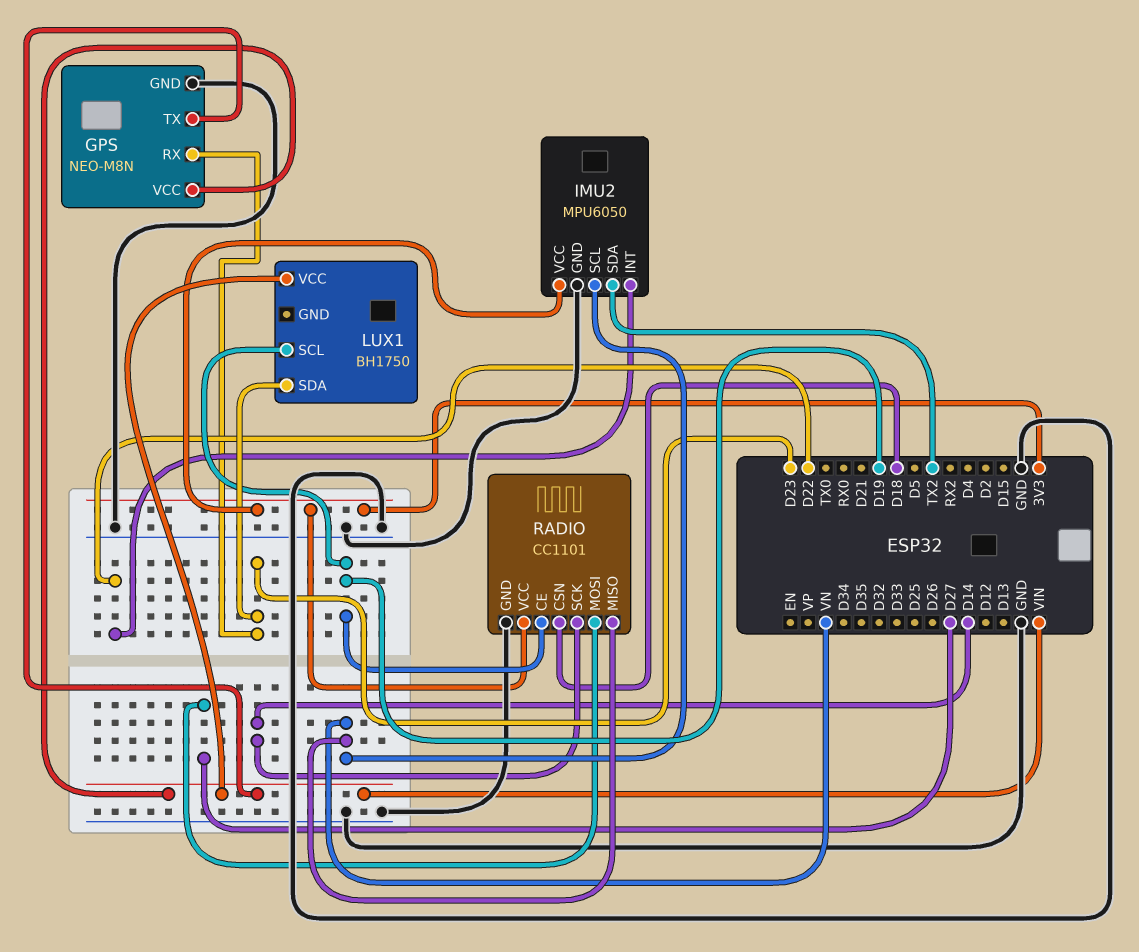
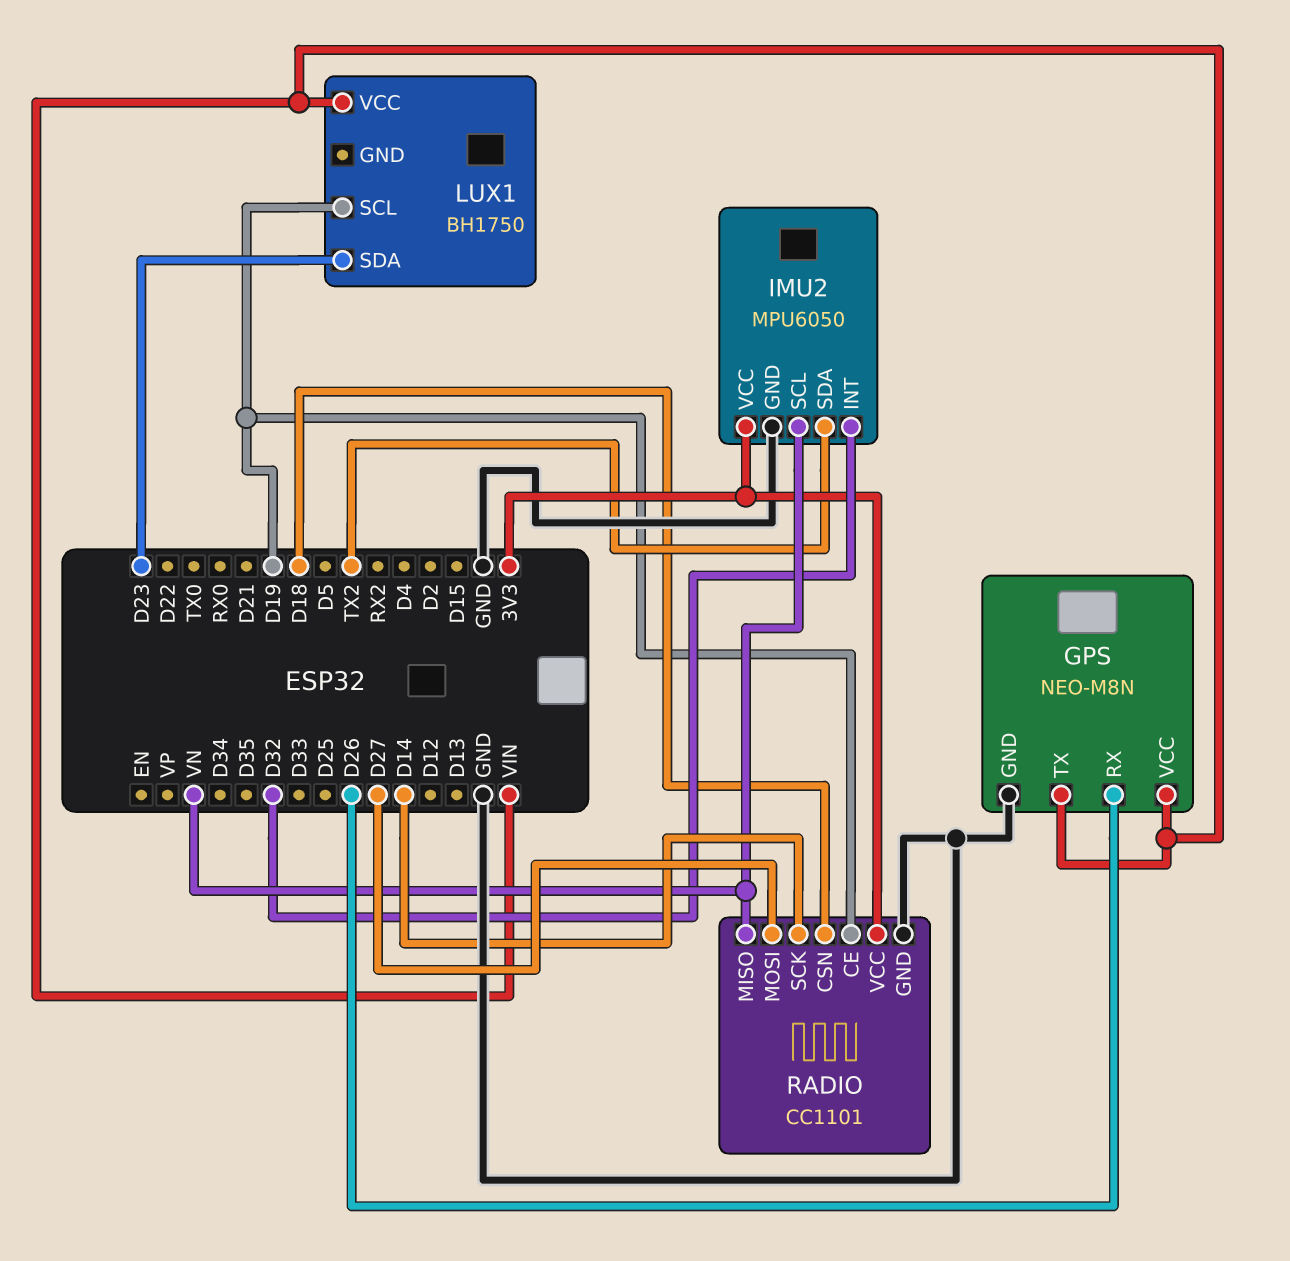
GPS pin RX: D23 -> D26
IMU2 pin INT: D22 -> D32

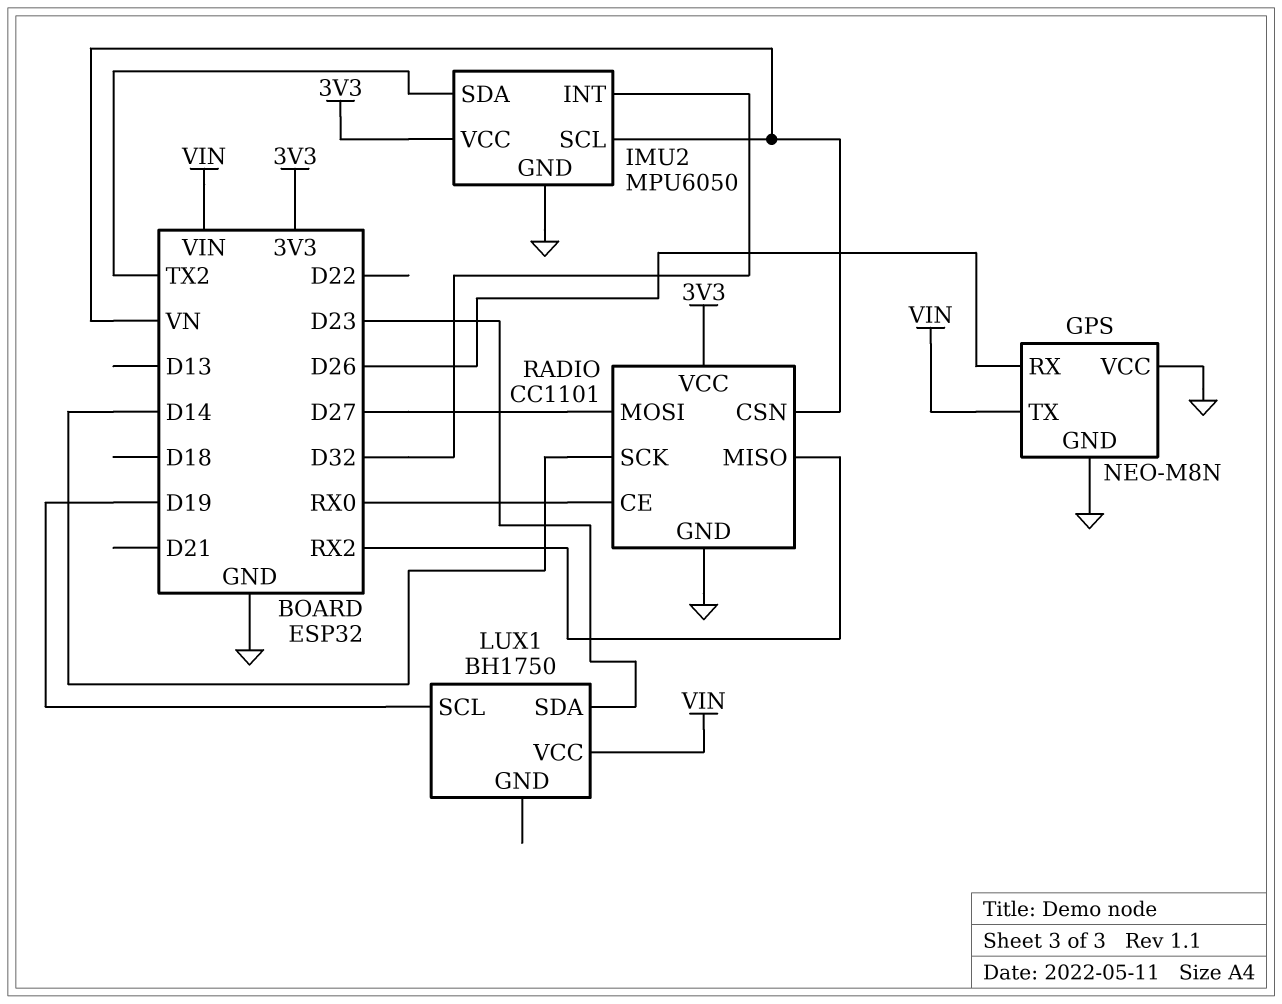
GPS pin VCC: VIN -> GND
RADIO pin CE: D19 -> RX0
RADIO pin CSN: D18 -> VN
RADIO pin MISO: VN -> RX2

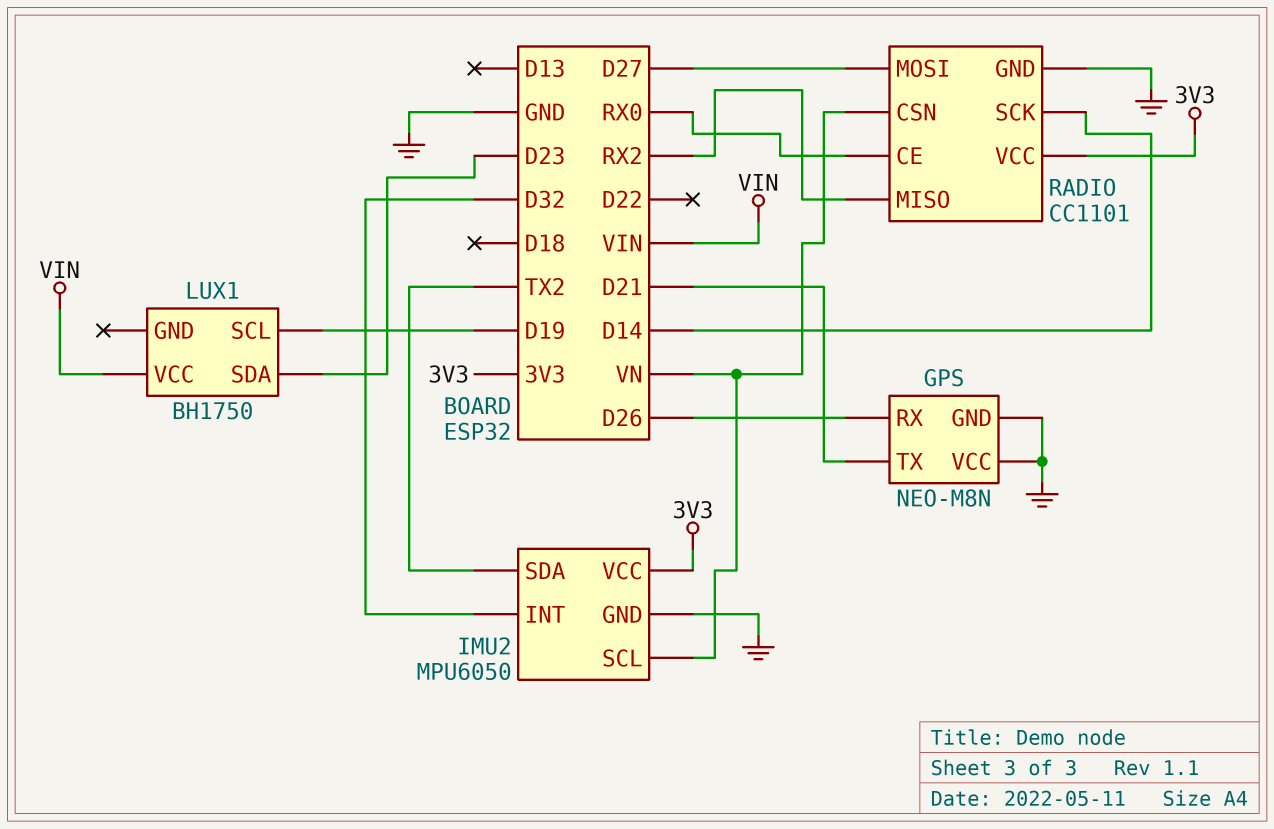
GPS pin TX: VIN -> D21

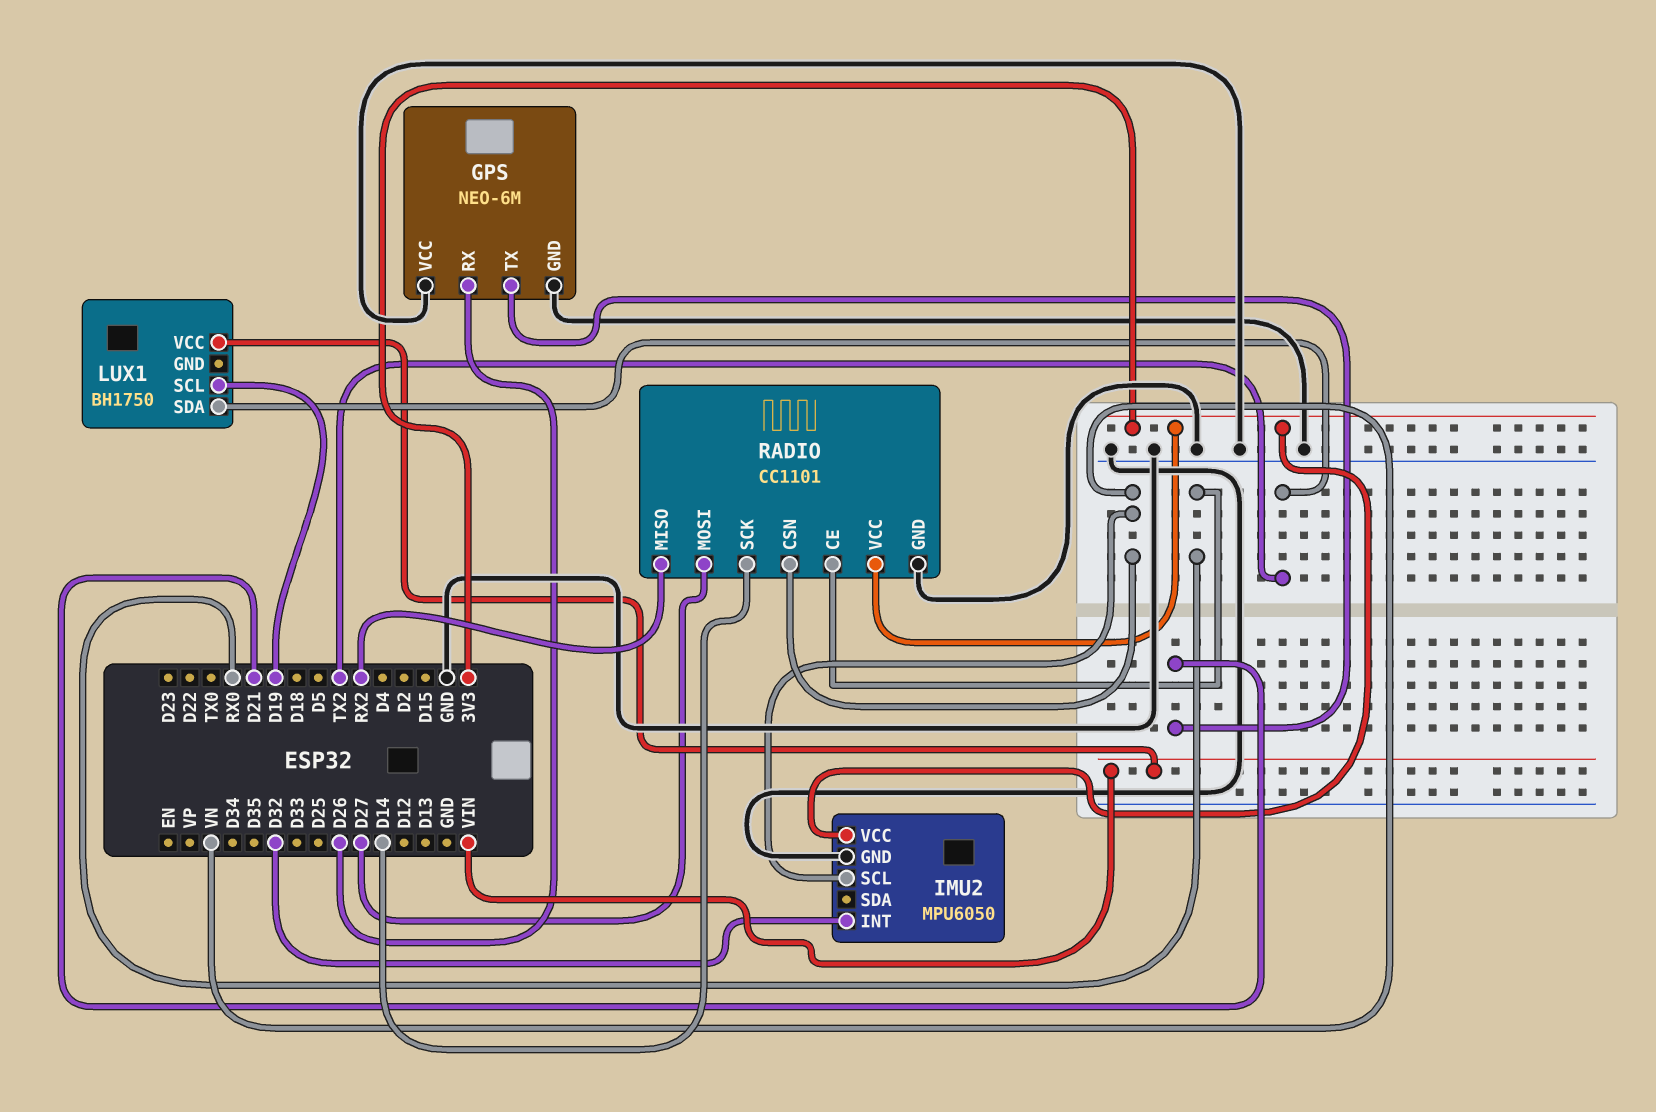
GPS: NEO-M8N -> NEO-6M
IMU2 pin SDA: TX2 -> none
LUX1 pin SDA: D23 -> TX2

